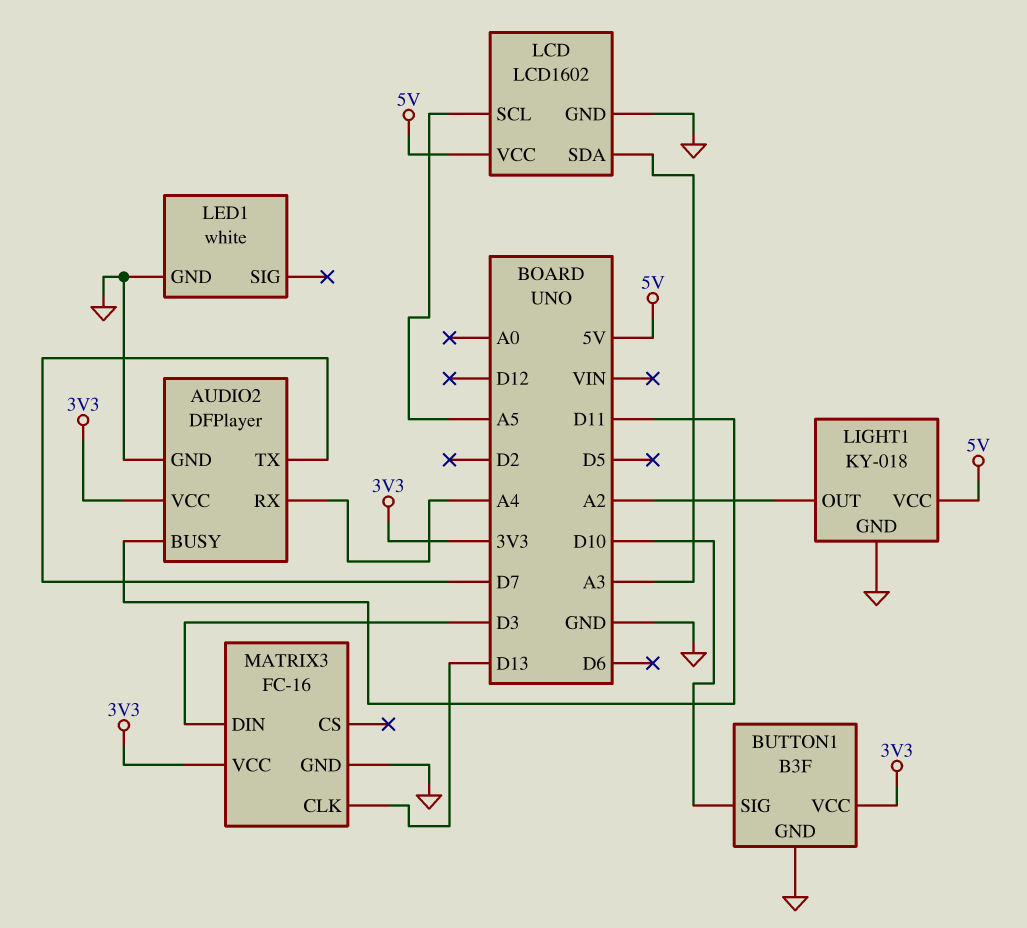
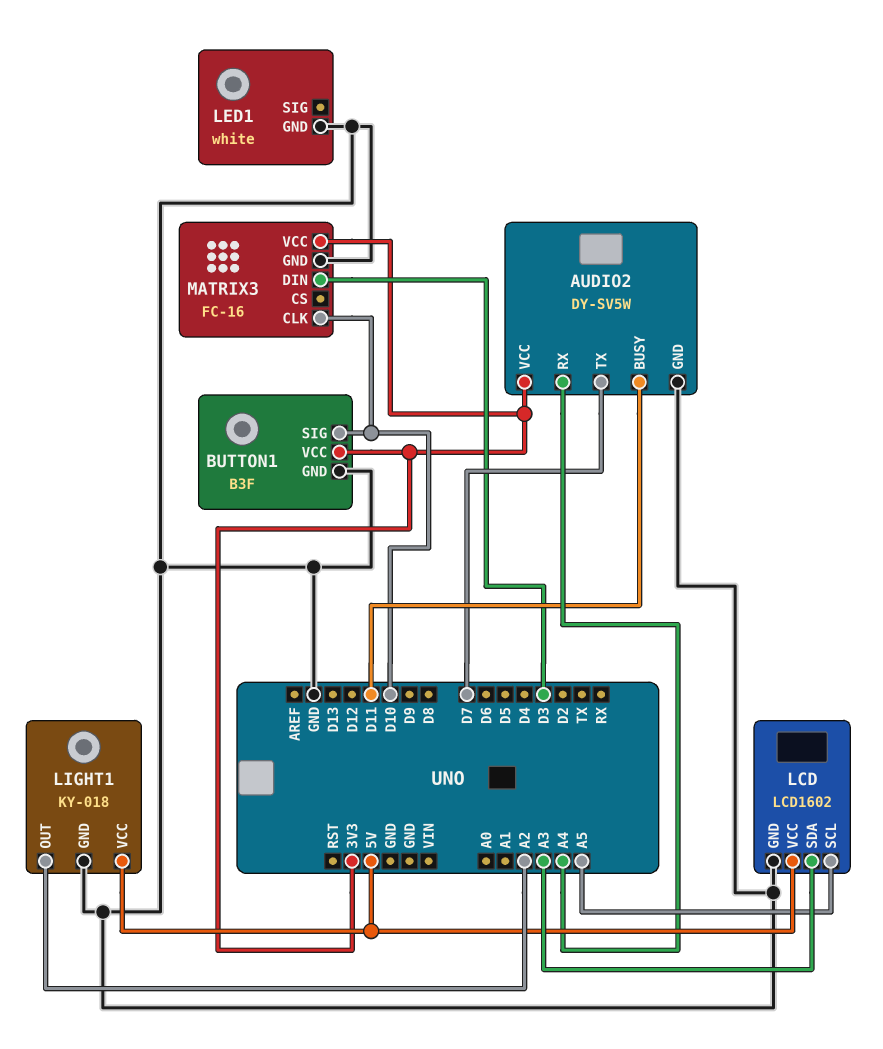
AUDIO2: DFPlayer -> DY-SV5W
MATRIX3 pin CLK: D13 -> D10

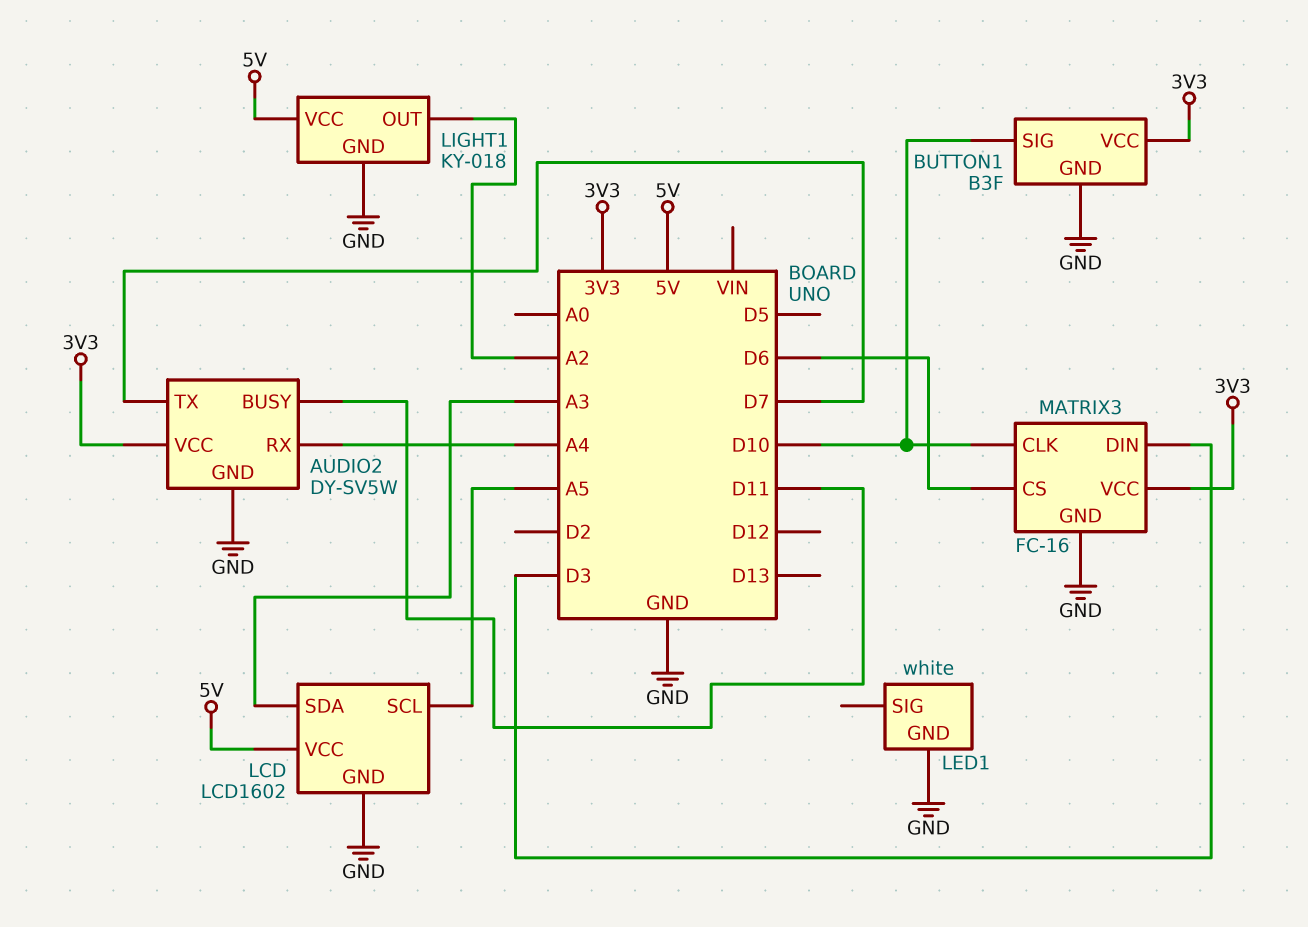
MATRIX3 pin CS: none -> D6

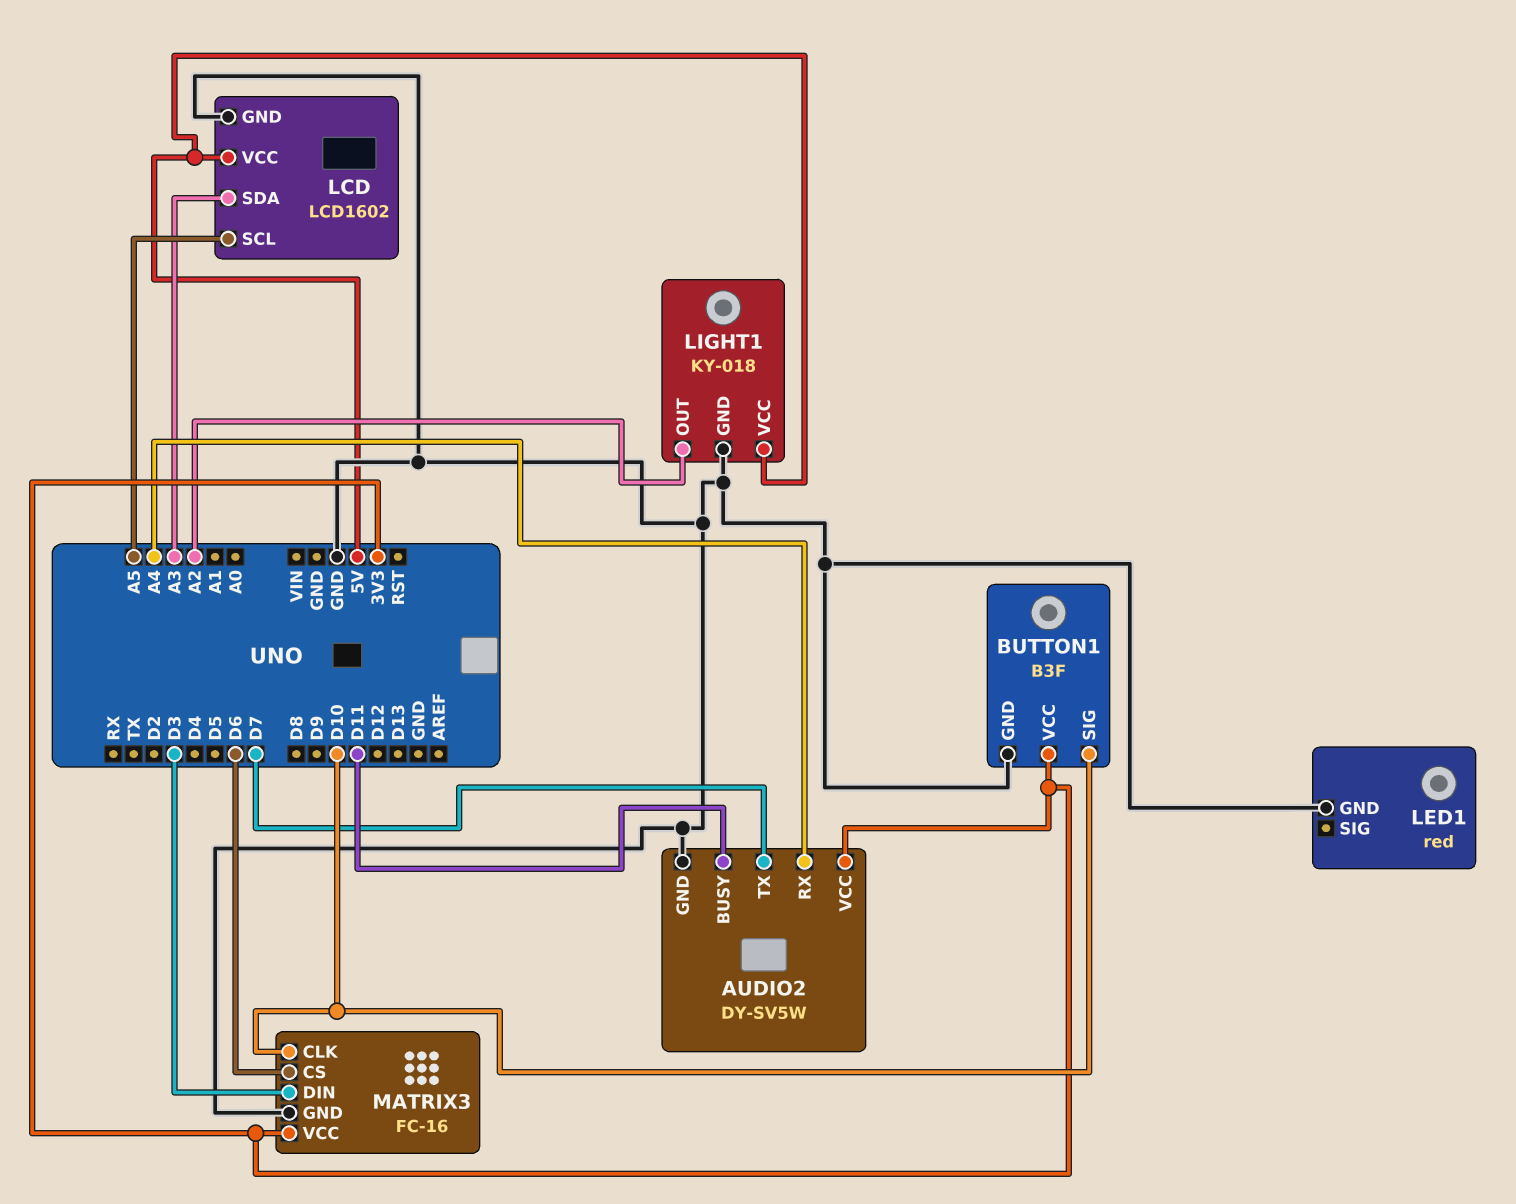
LED1: white -> red

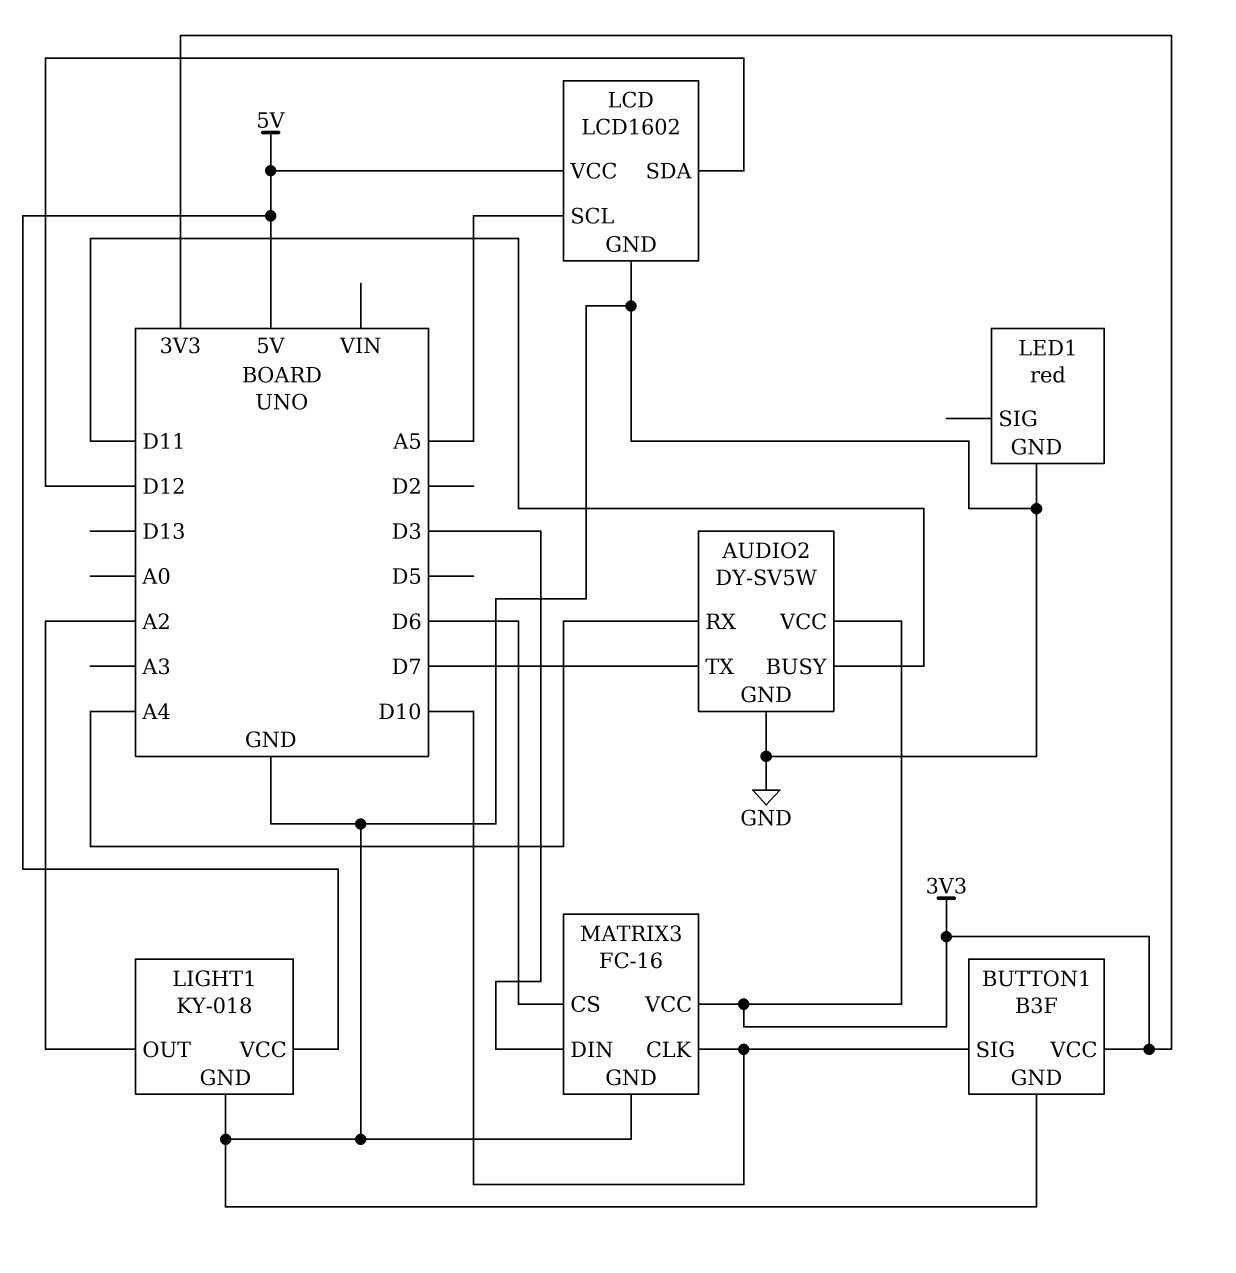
LCD pin SDA: A3 -> D12

